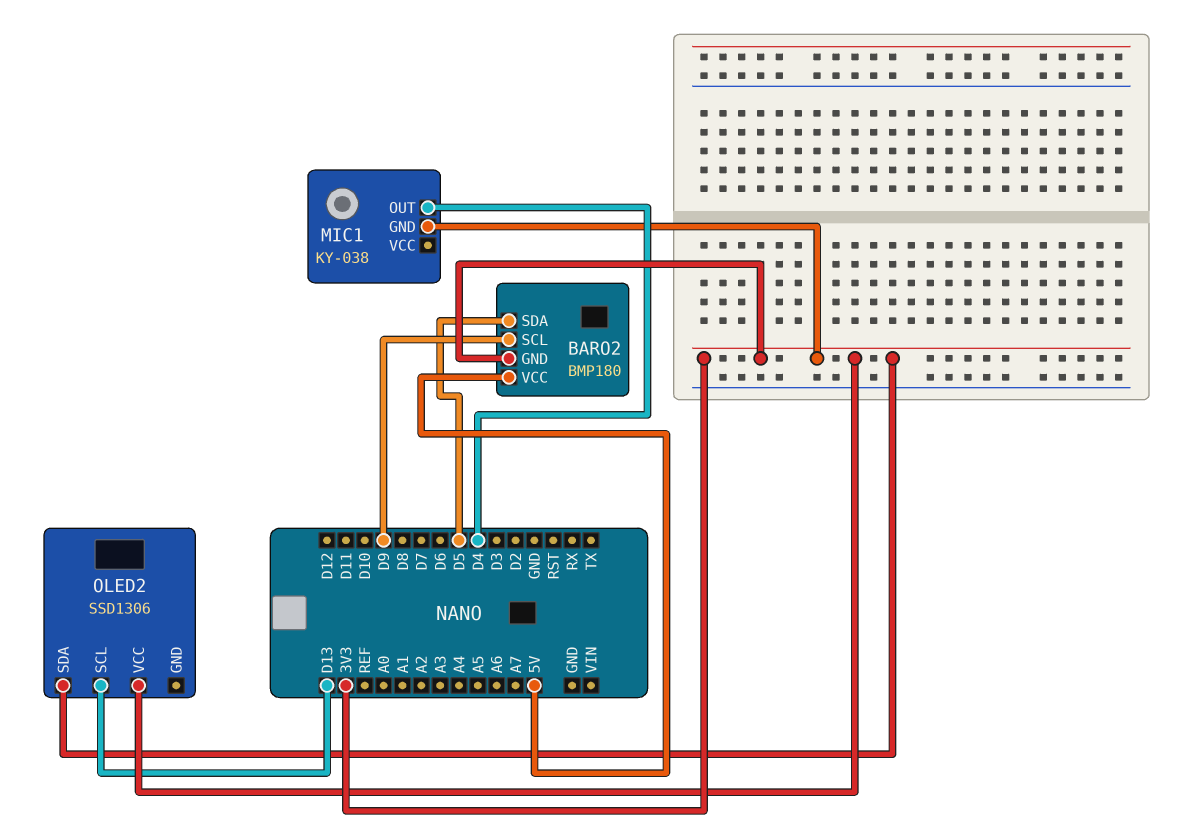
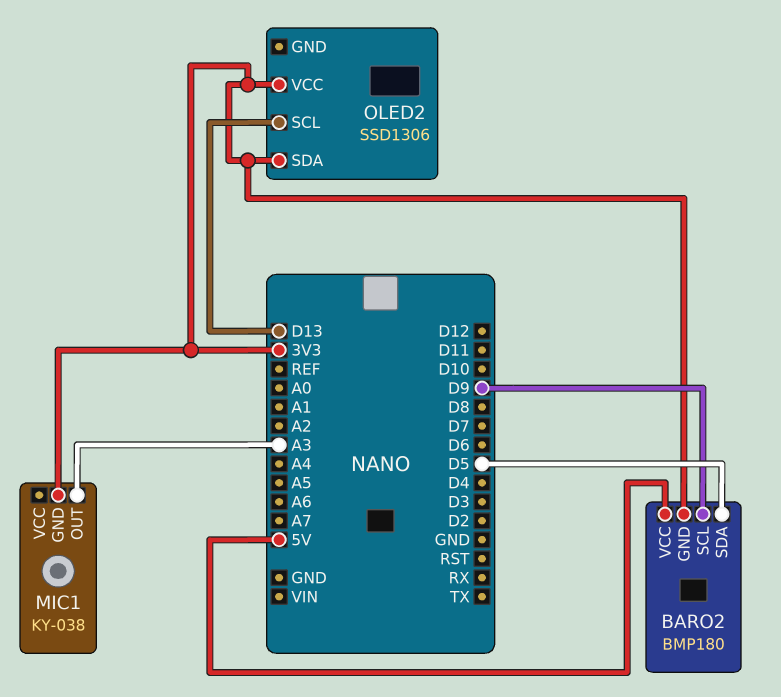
MIC1 pin OUT: D4 -> A3

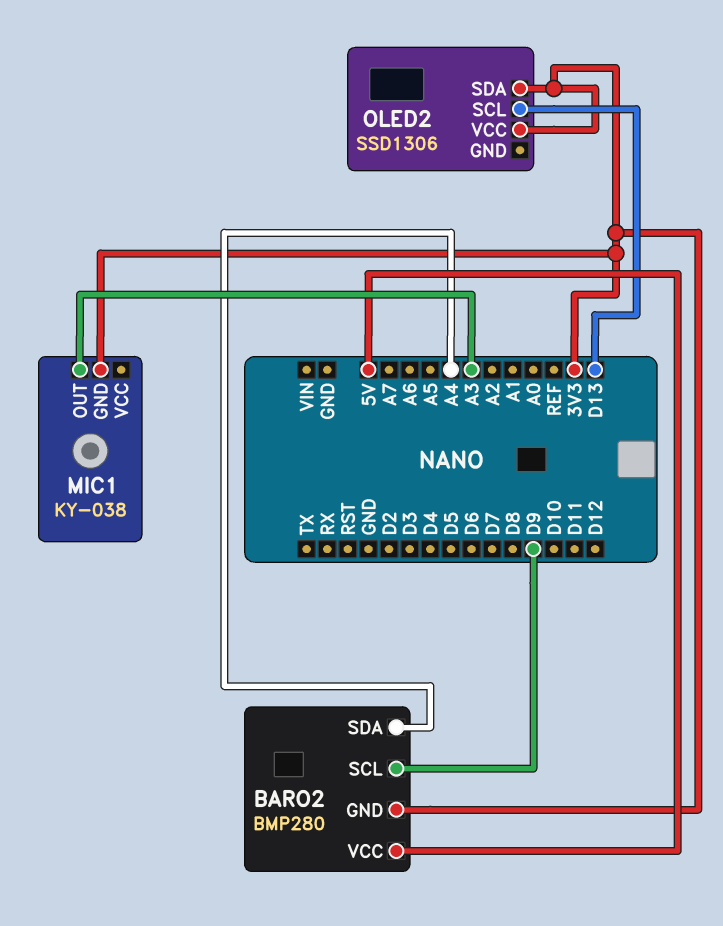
BARO2: BMP180 -> BMP280
BARO2 pin SDA: D5 -> A4

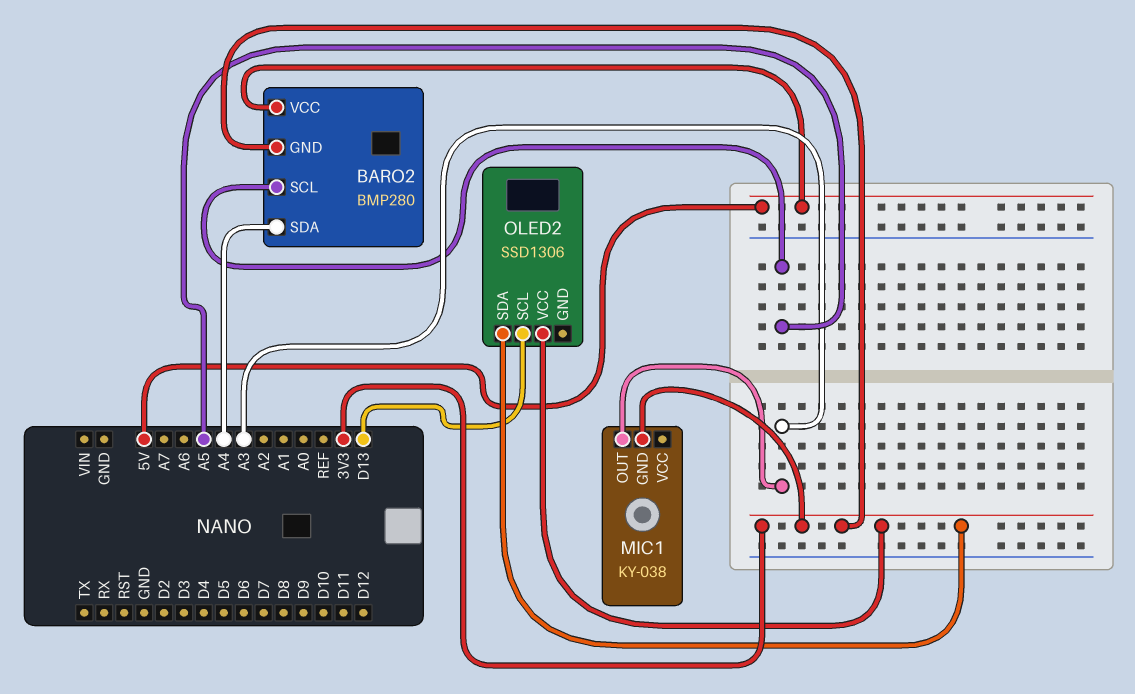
BARO2 pin SCL: D9 -> A5

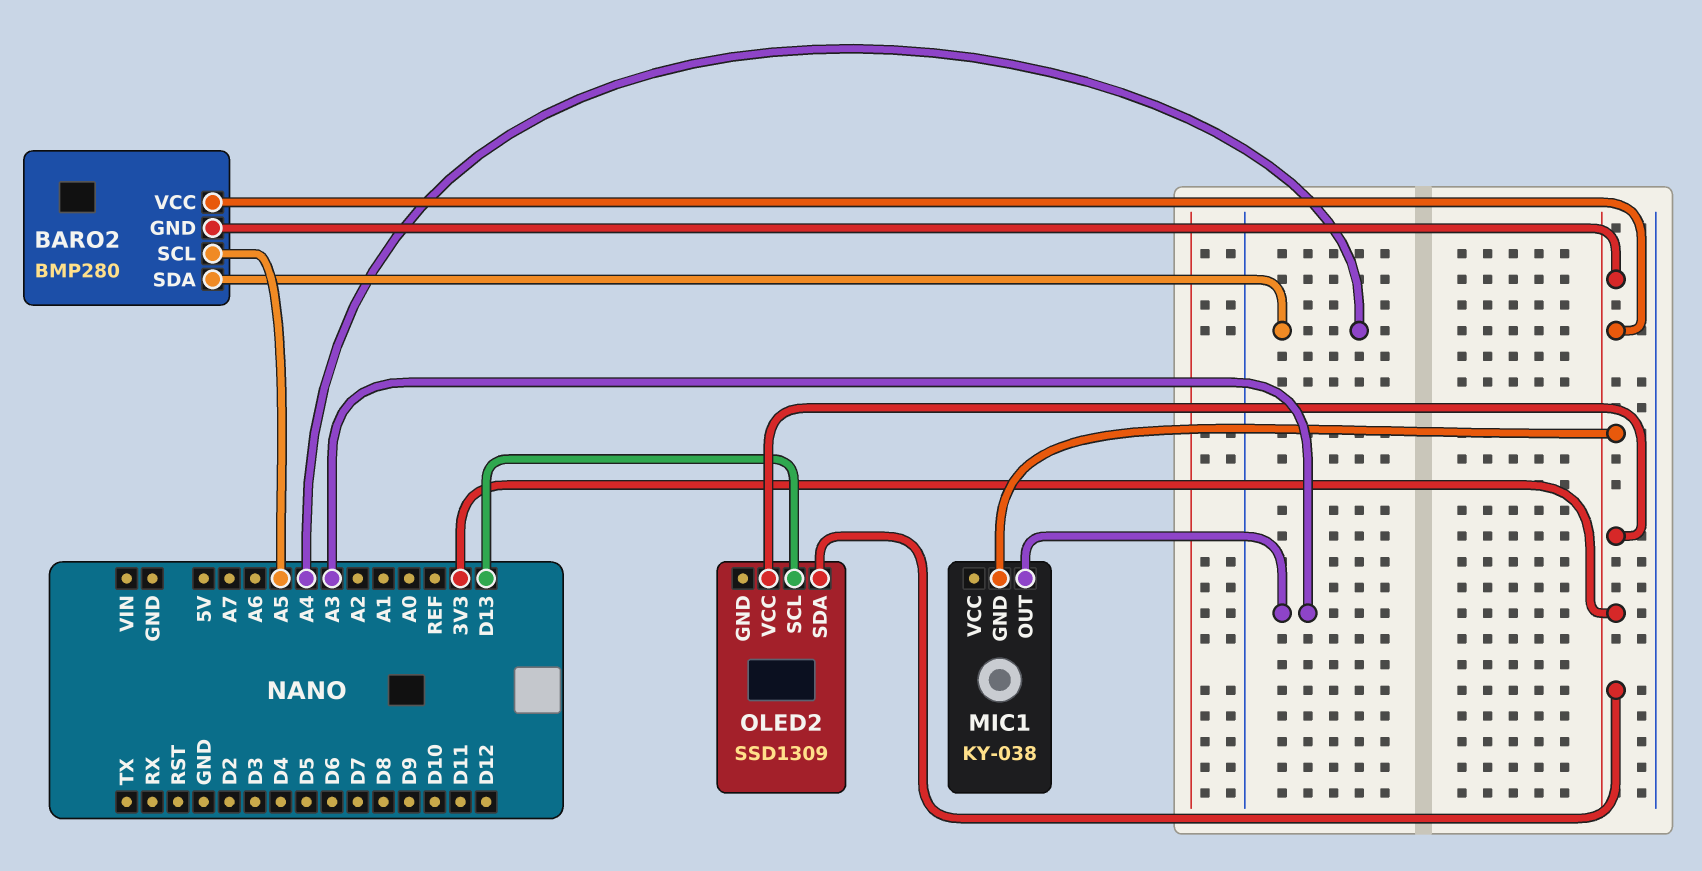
BARO2 pin VCC: 5V -> 3V3
OLED2: SSD1306 -> SSD1309

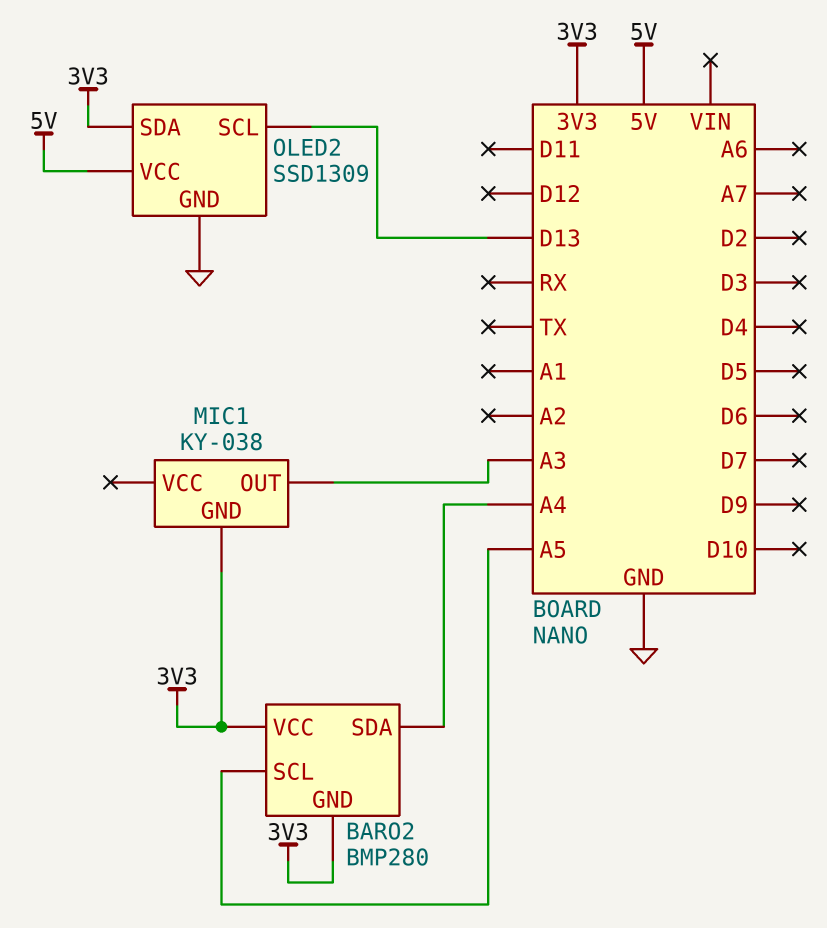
OLED2 pin GND: none -> GND
OLED2 pin VCC: 3V3 -> 5V

